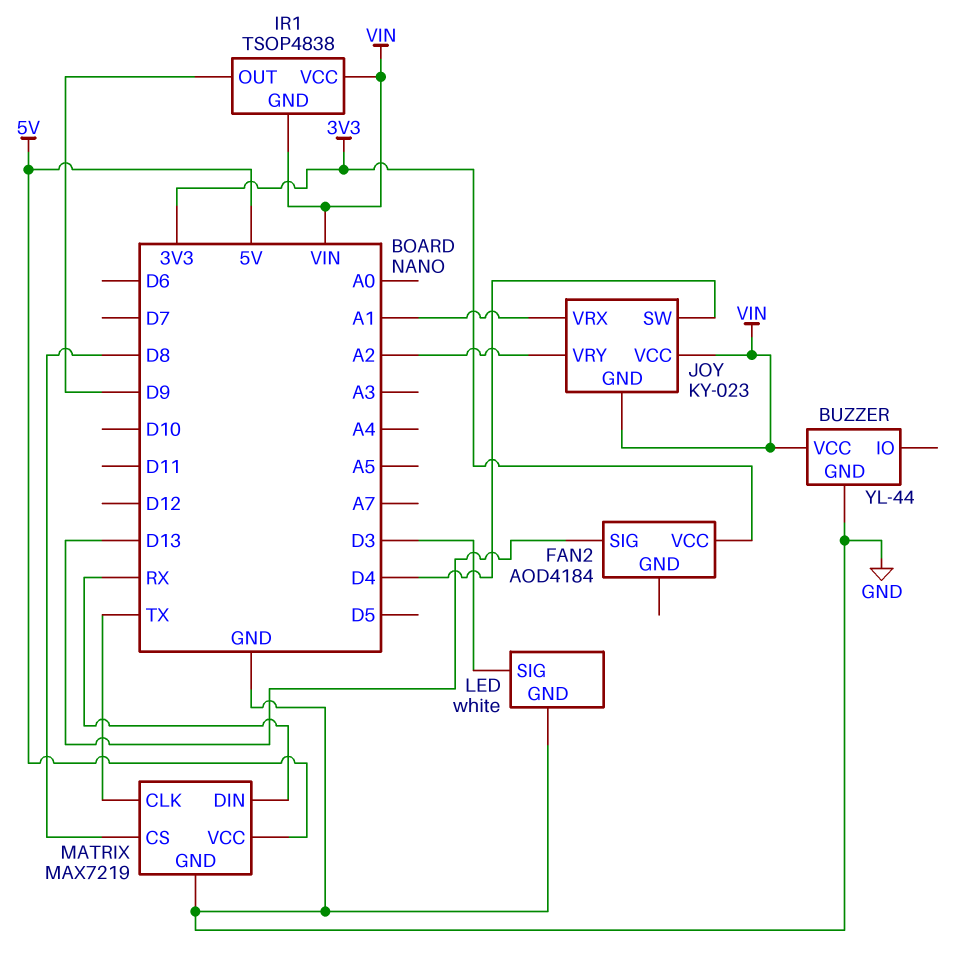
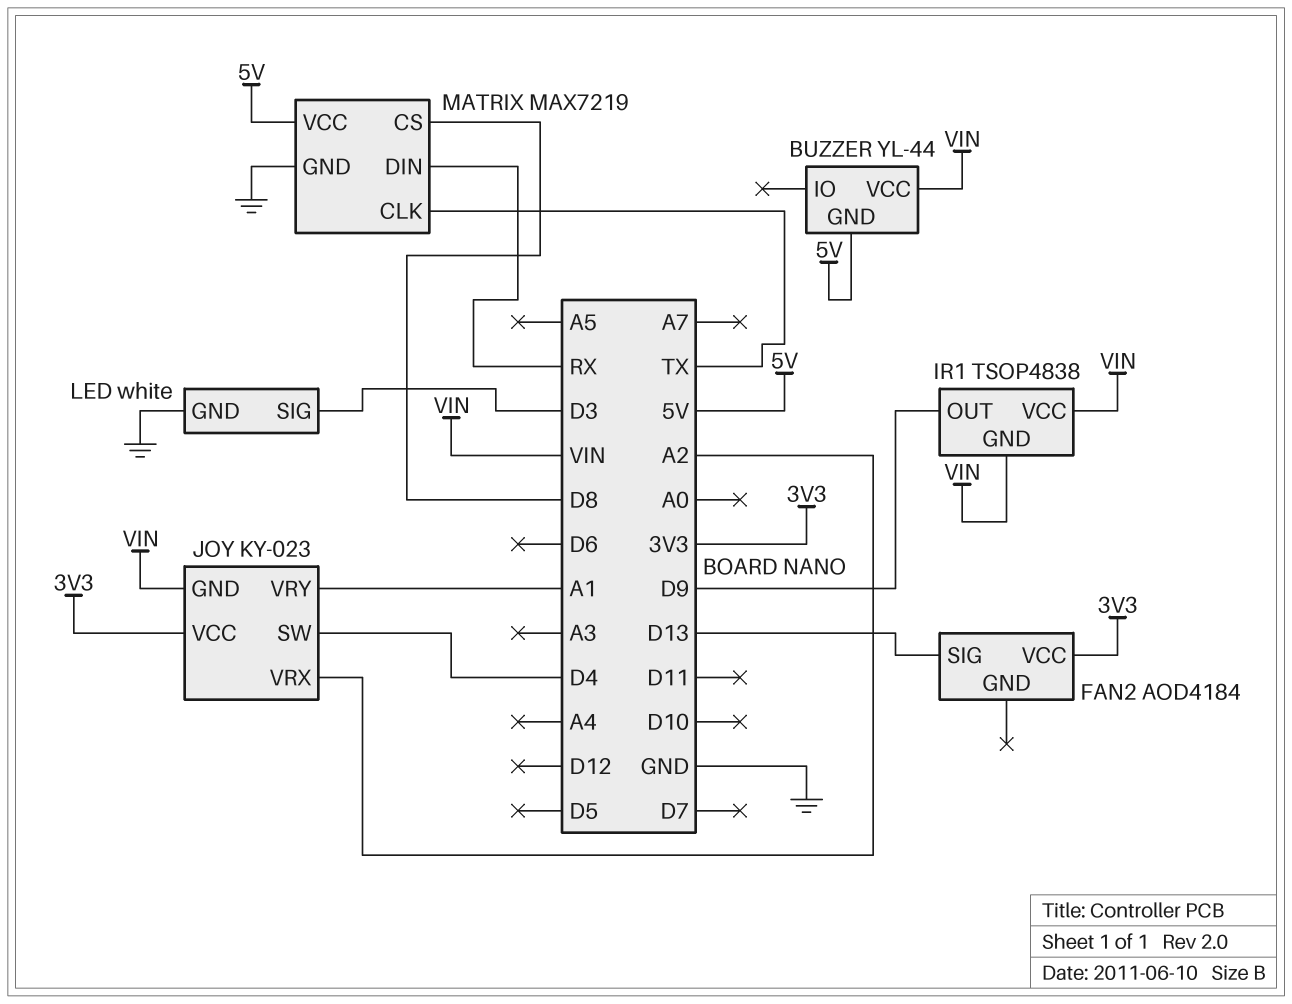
BUZZER pin GND: GND -> 5V
JOY pin VCC: VIN -> 3V3
JOY pin VRX: A1 -> A2
JOY pin VRY: A2 -> A1

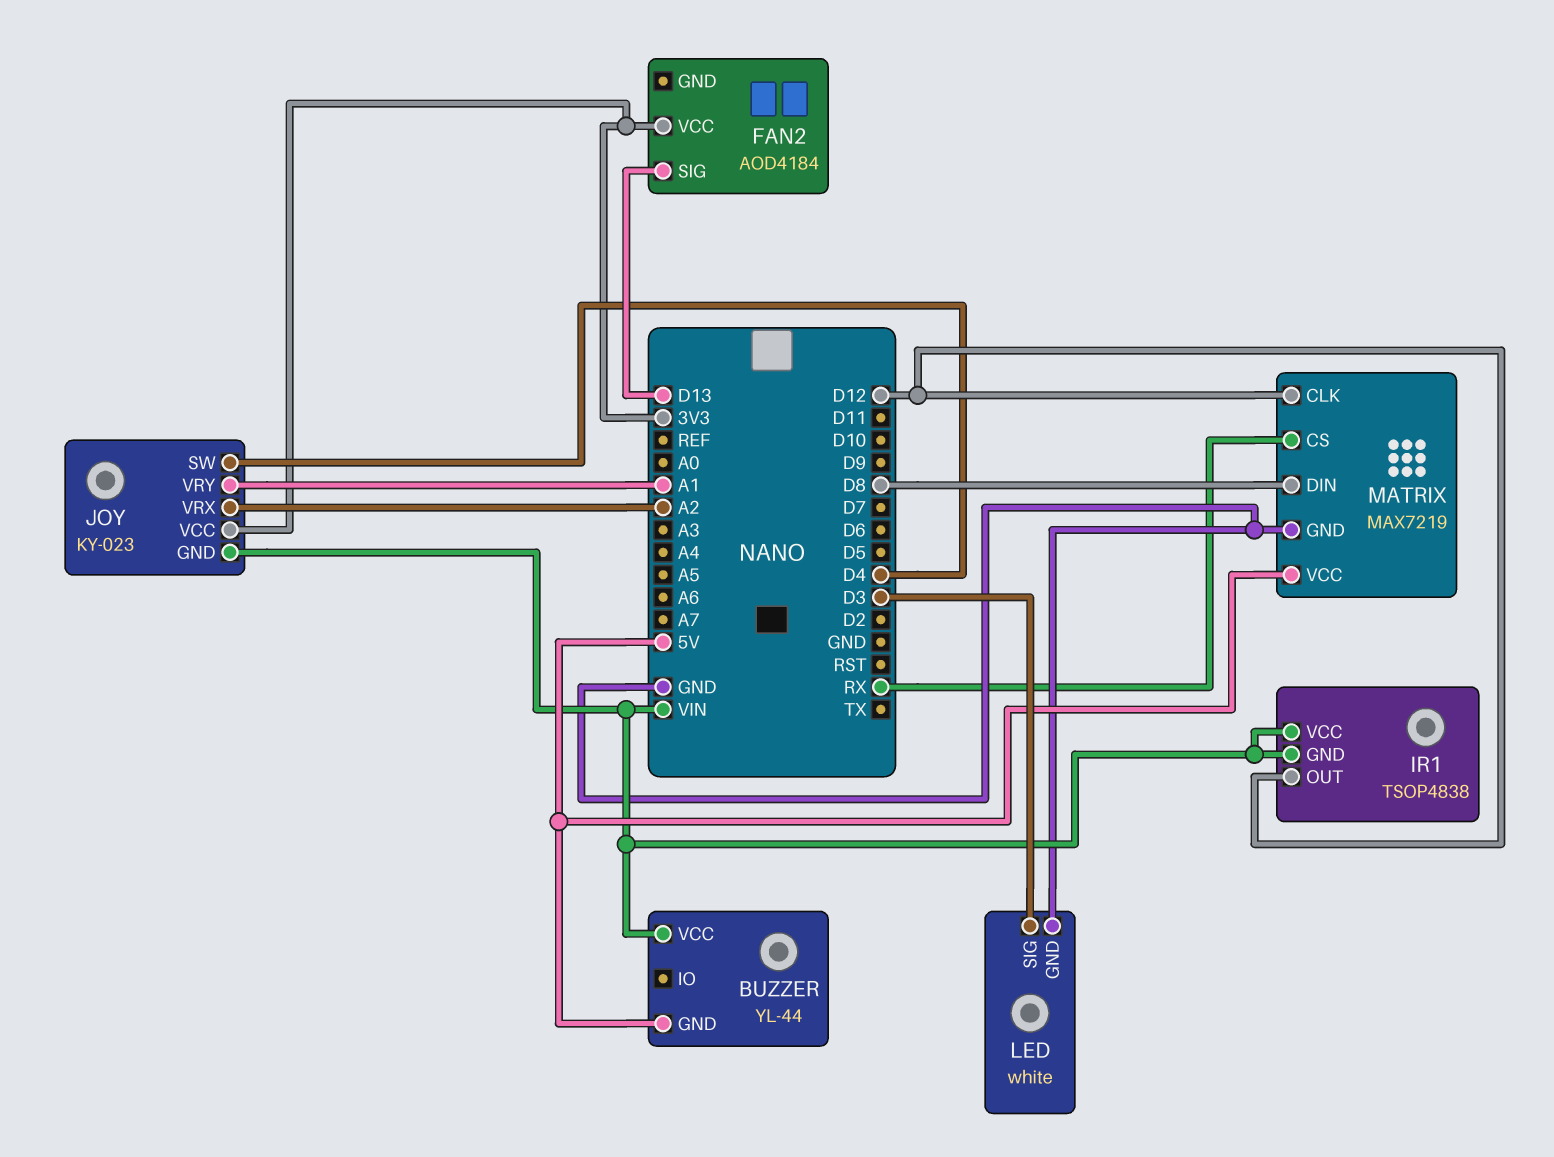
IR1 pin OUT: D9 -> D12
MATRIX pin CLK: TX -> D12
MATRIX pin CS: D8 -> RX
MATRIX pin DIN: RX -> D8

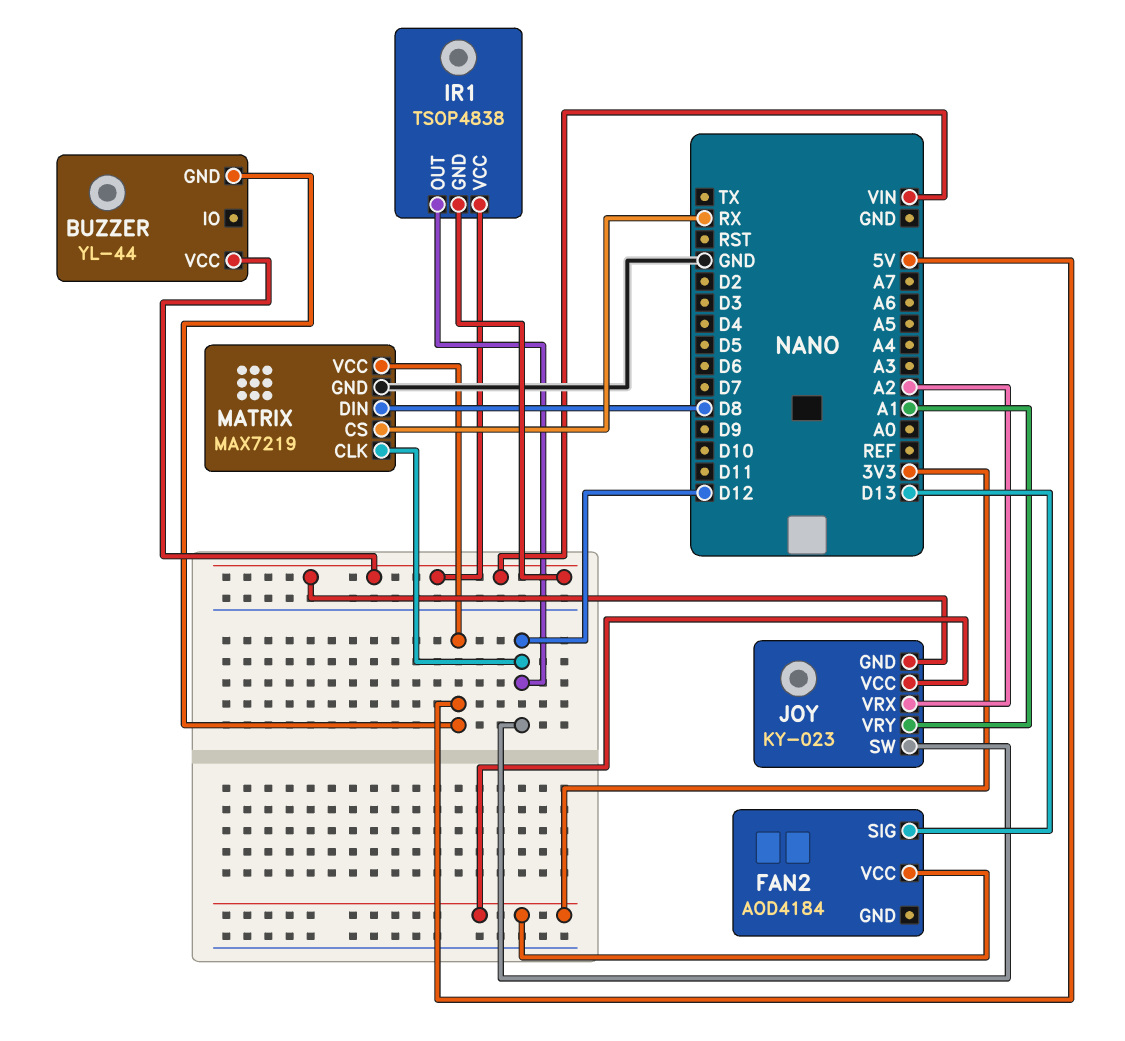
JOY pin SW: D4 -> D12
LED: white -> none
LED pin GND: GND -> none
LED pin SIG: D3 -> none

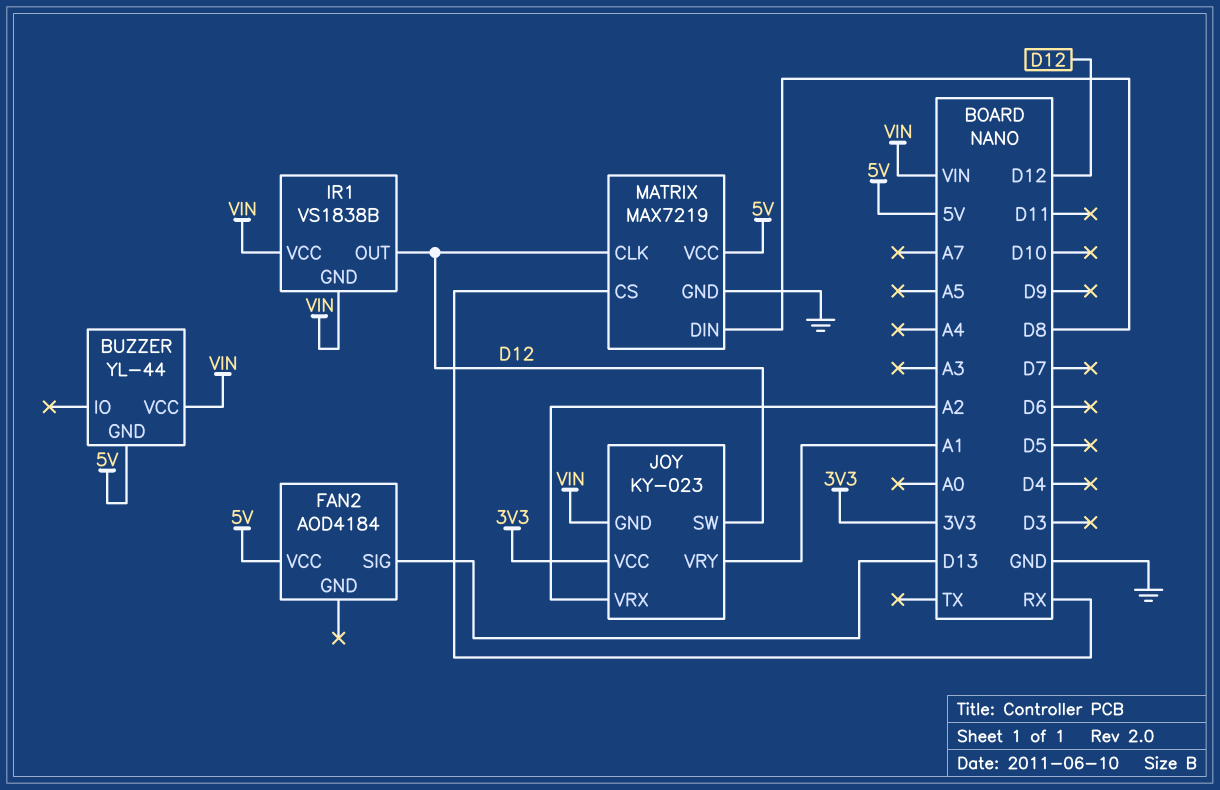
FAN2 pin VCC: 3V3 -> 5V
IR1: TSOP4838 -> VS1838B

